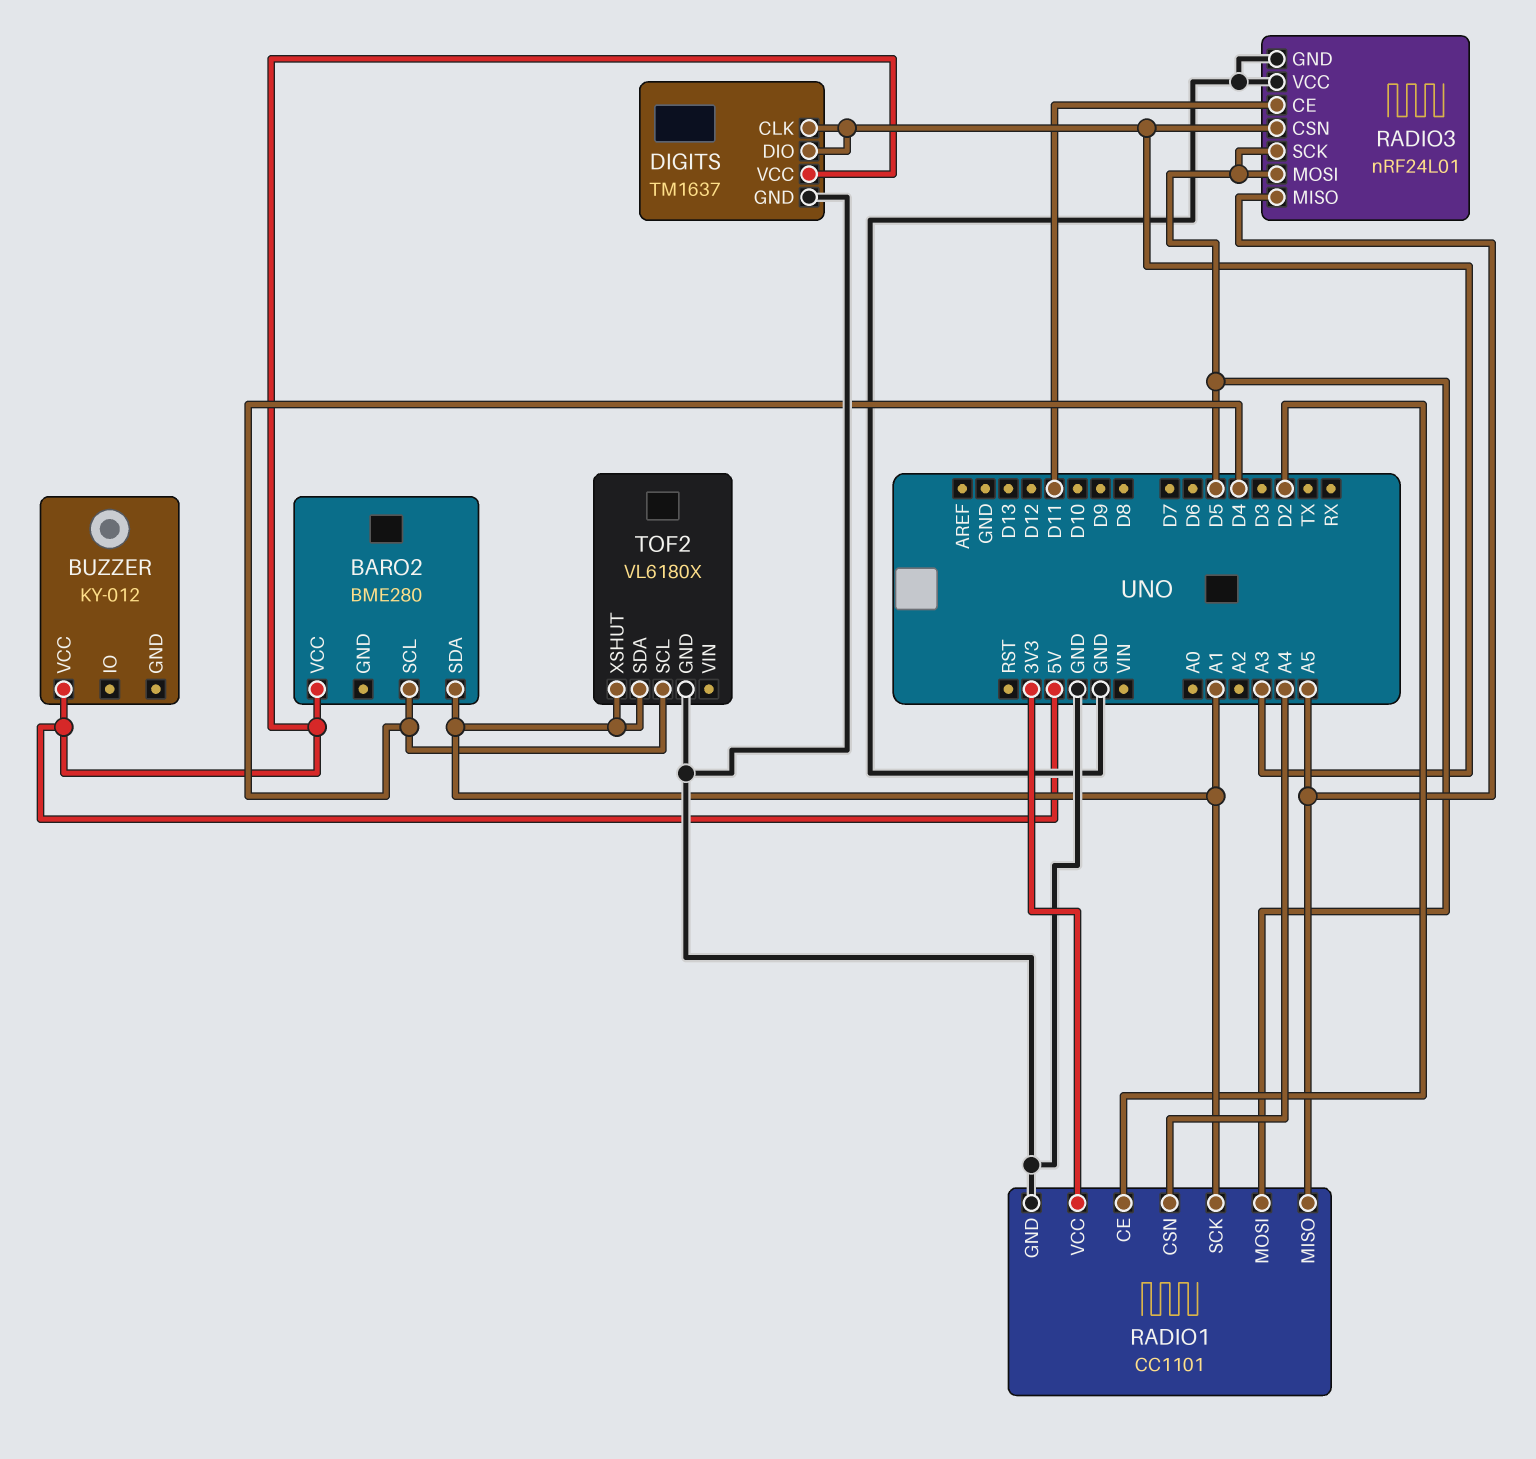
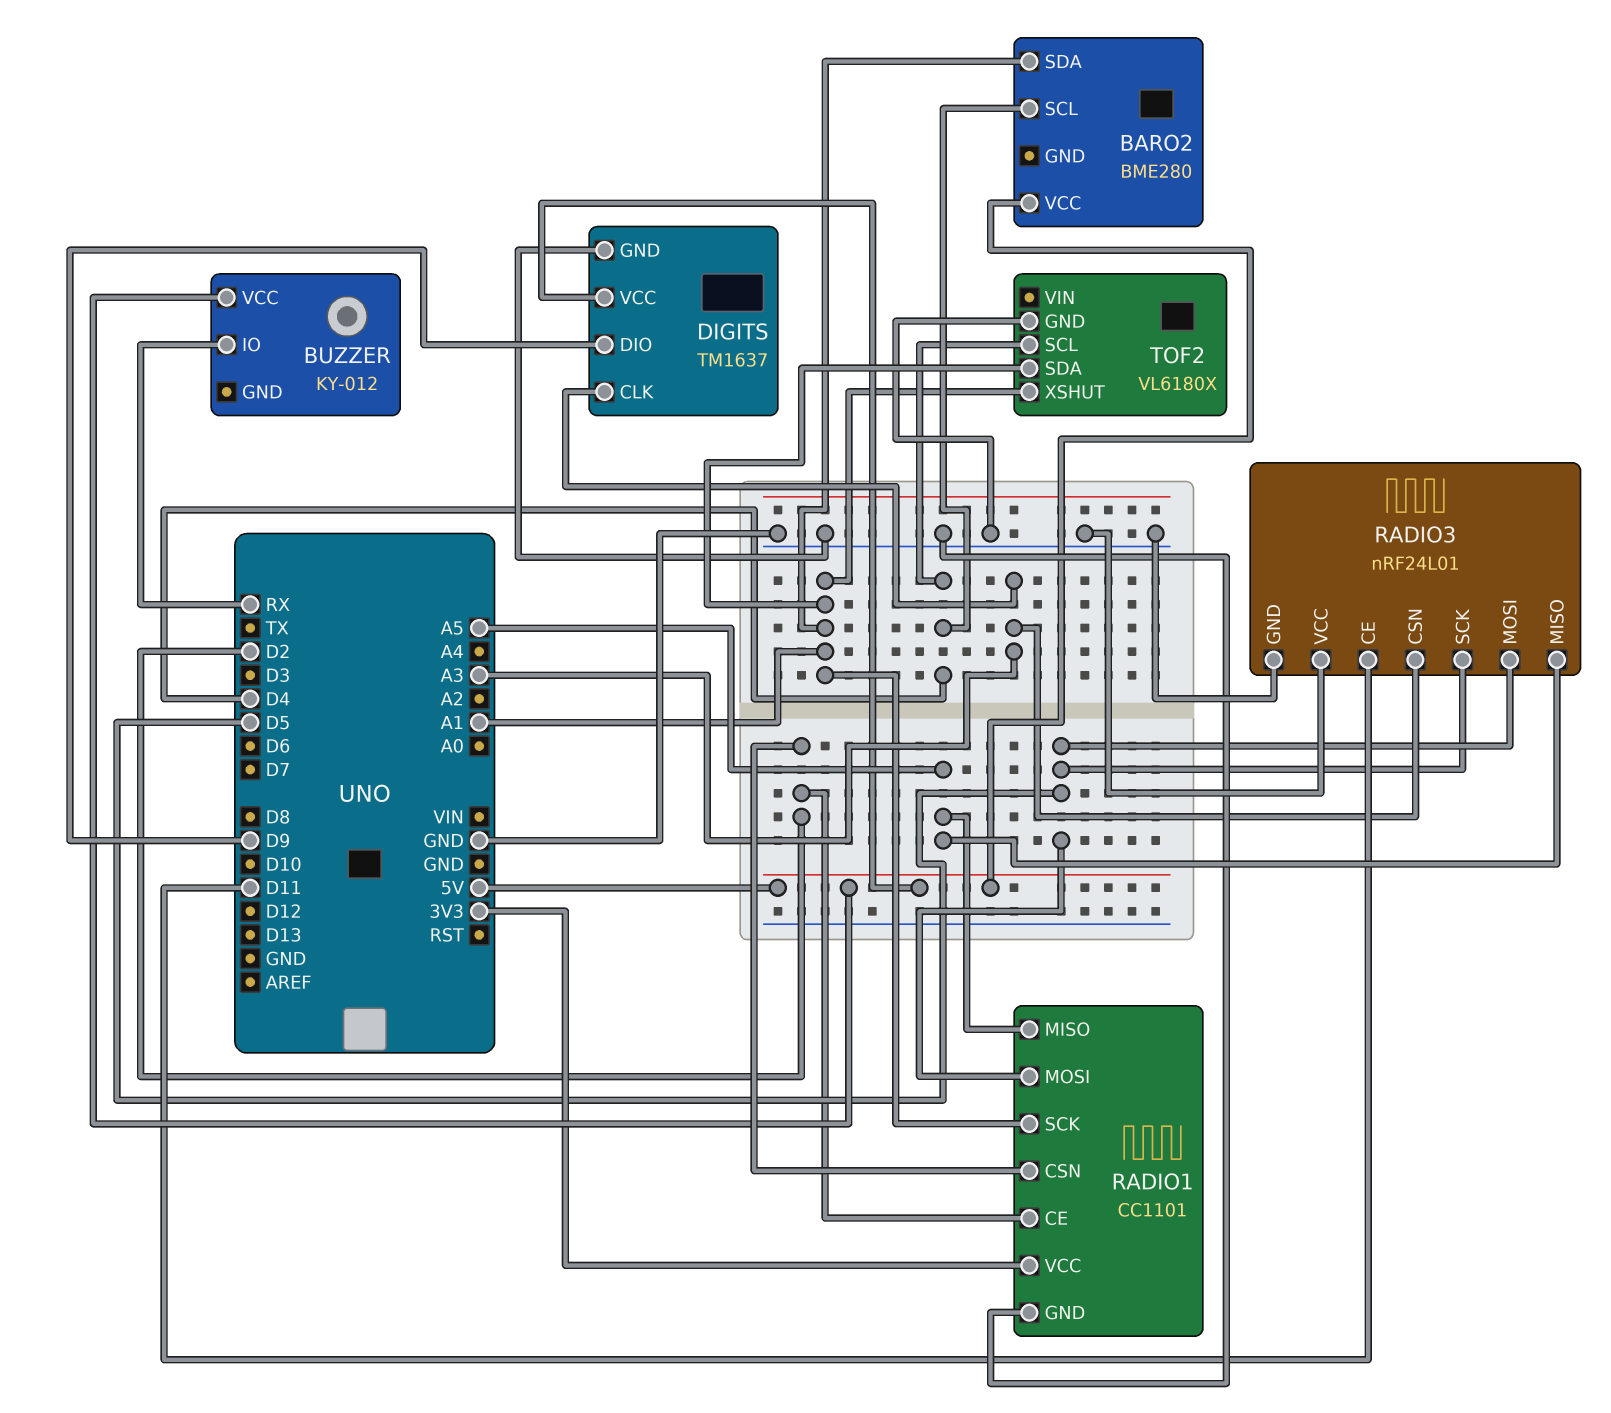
BUZZER pin IO: none -> RX
DIGITS pin DIO: A3 -> D9
RADIO1 pin CSN: A4 -> D2

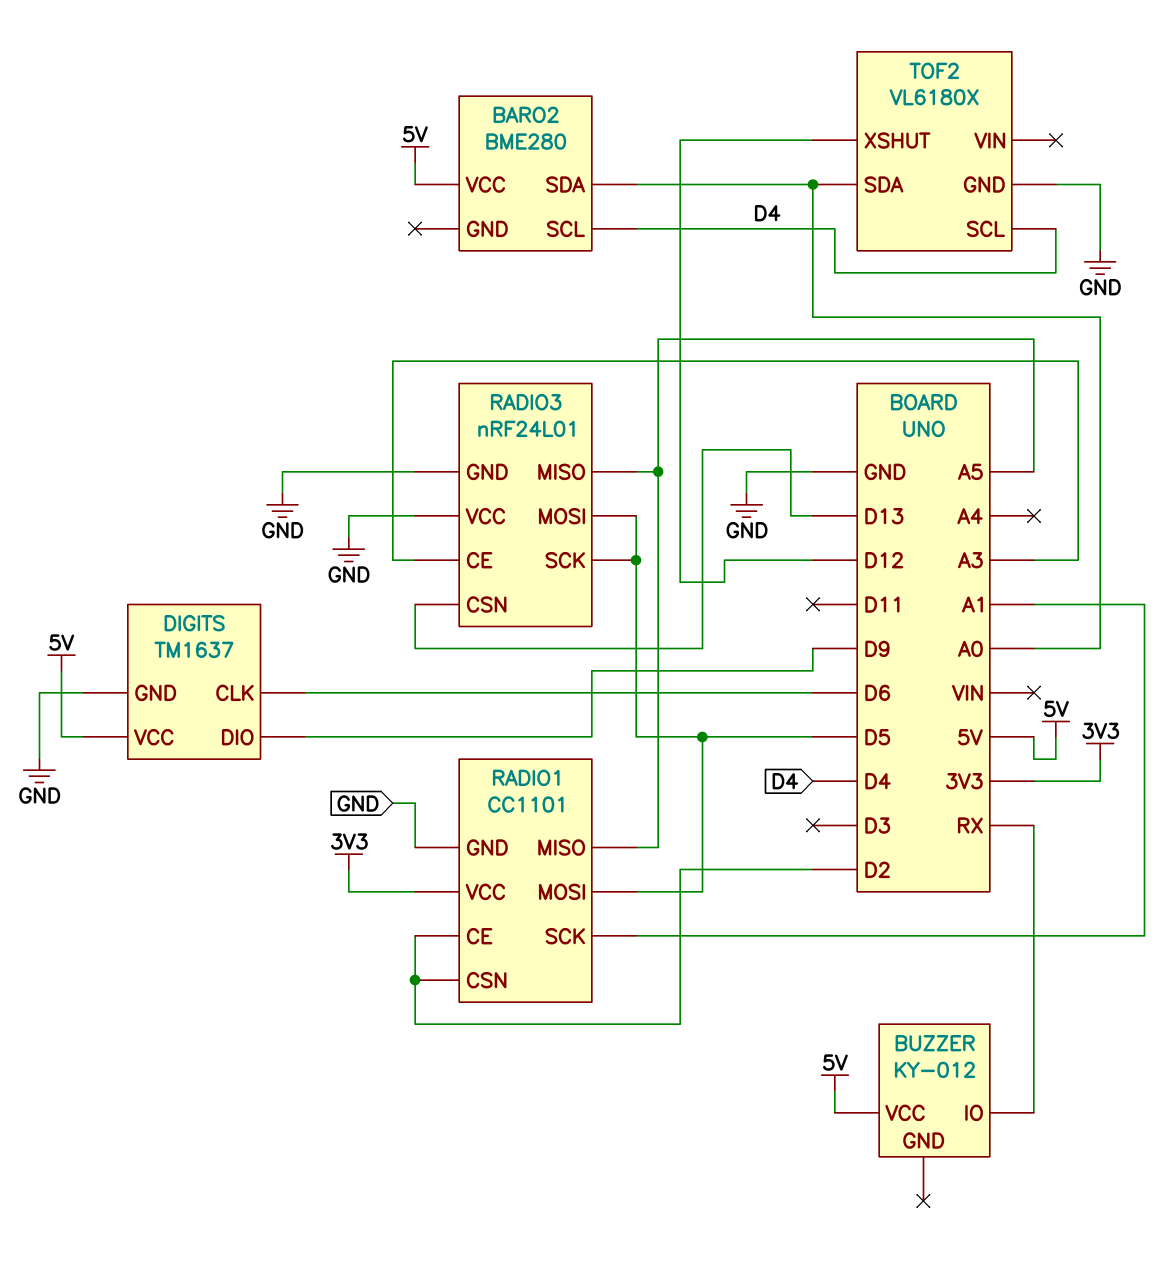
BARO2 pin SDA: A1 -> A0
DIGITS pin CLK: A3 -> D6
RADIO3 pin CE: D11 -> A3
RADIO3 pin CSN: A3 -> D13
TOF2 pin SDA: A1 -> A0
TOF2 pin XSHUT: A1 -> D12

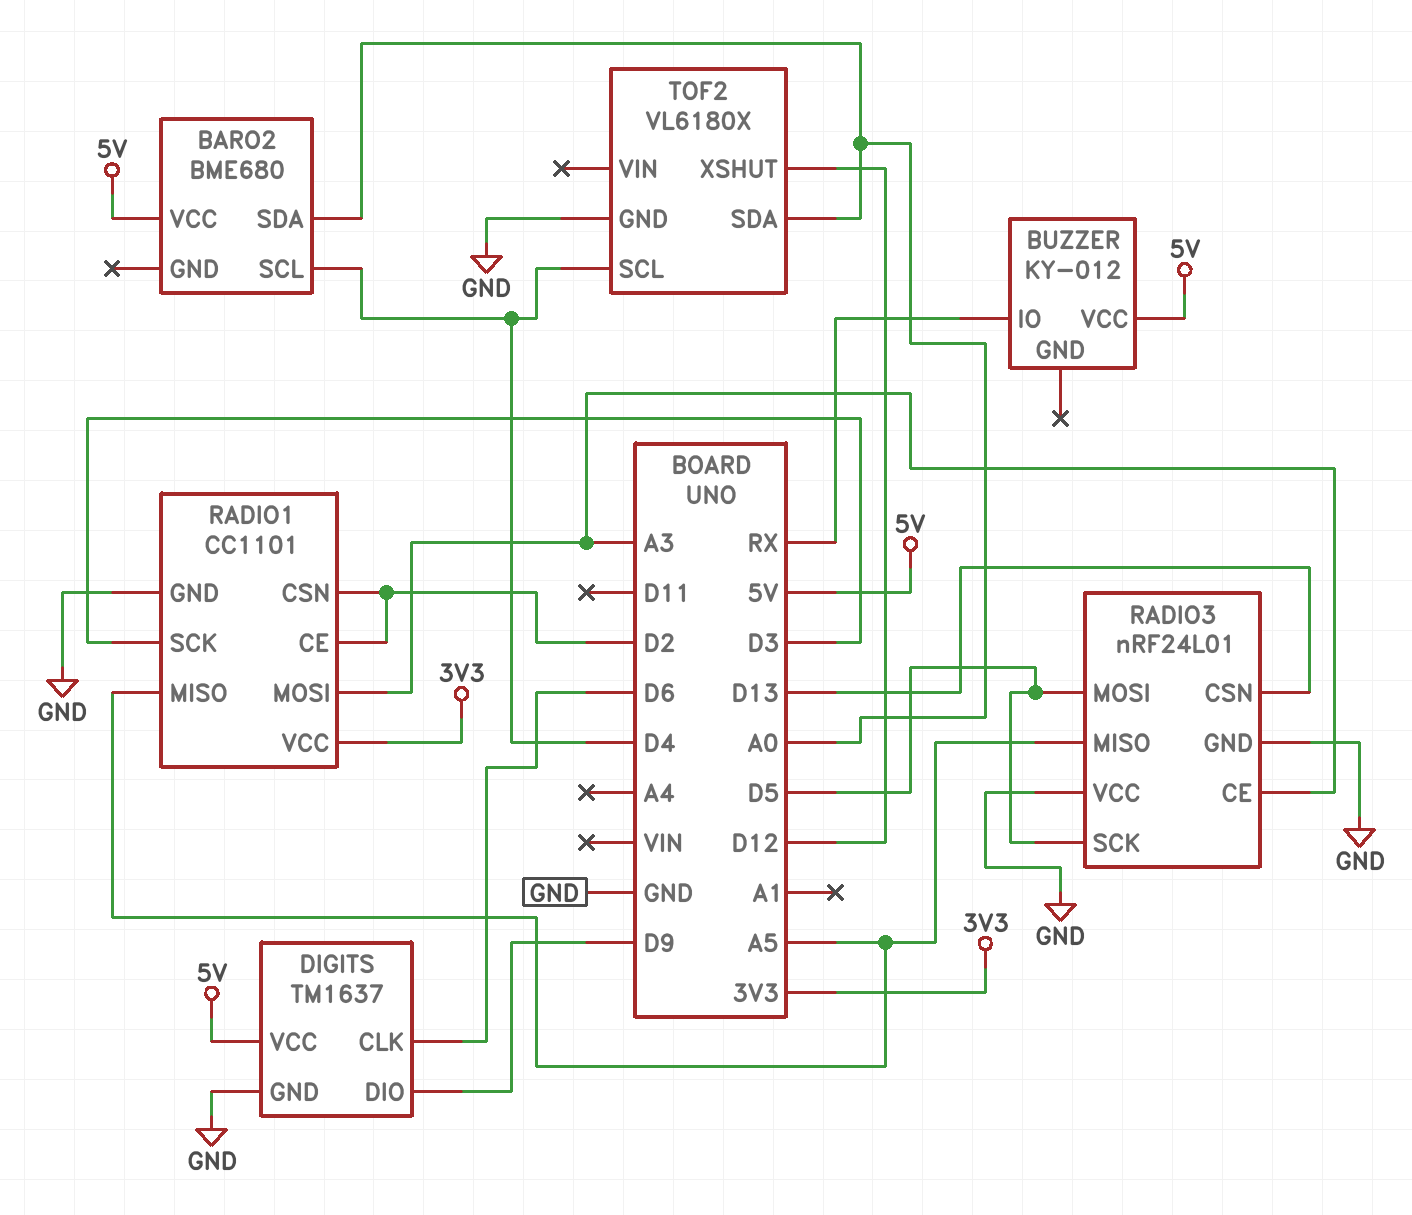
BARO2: BME280 -> BME680
RADIO1 pin MOSI: D5 -> A3
RADIO1 pin SCK: A1 -> D3

